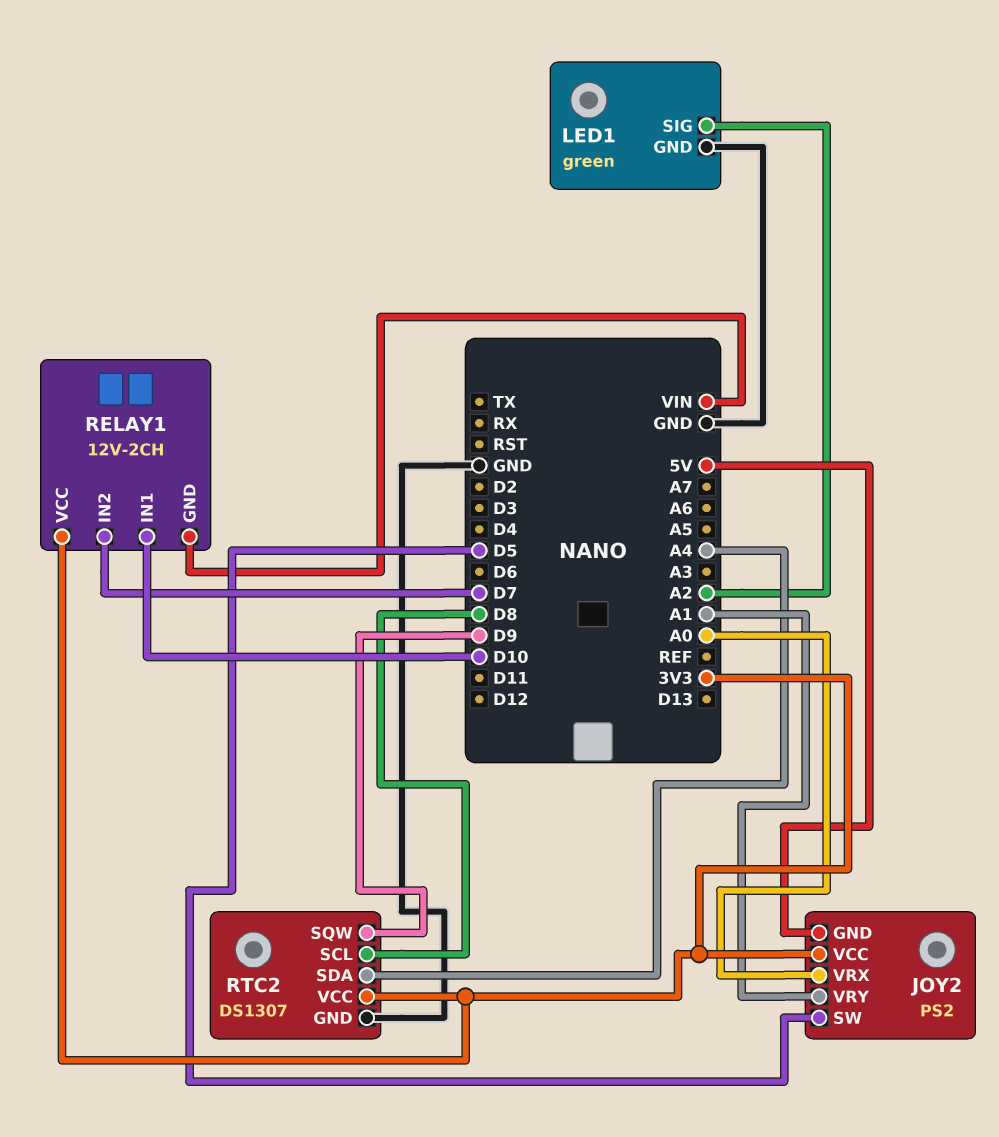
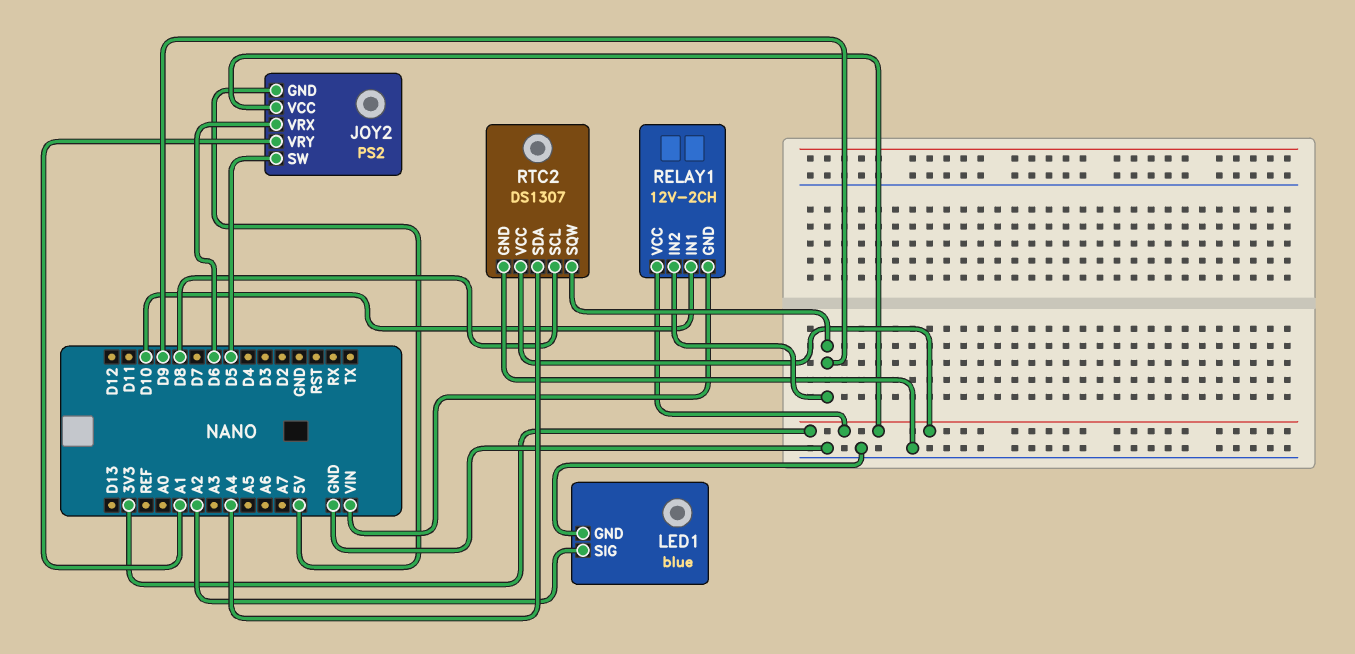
JOY2 pin VRX: A0 -> D6
LED1: green -> blue
RELAY1 pin IN2: D7 -> D9

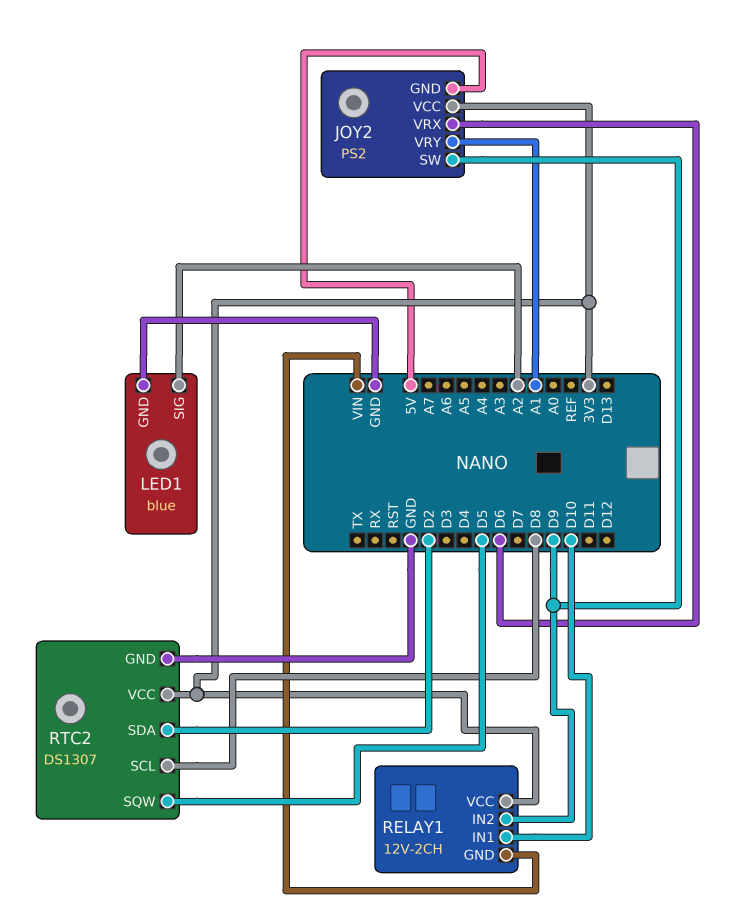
JOY2 pin SW: D5 -> D9
RTC2 pin SDA: A4 -> D2
RTC2 pin SQW: D9 -> D5

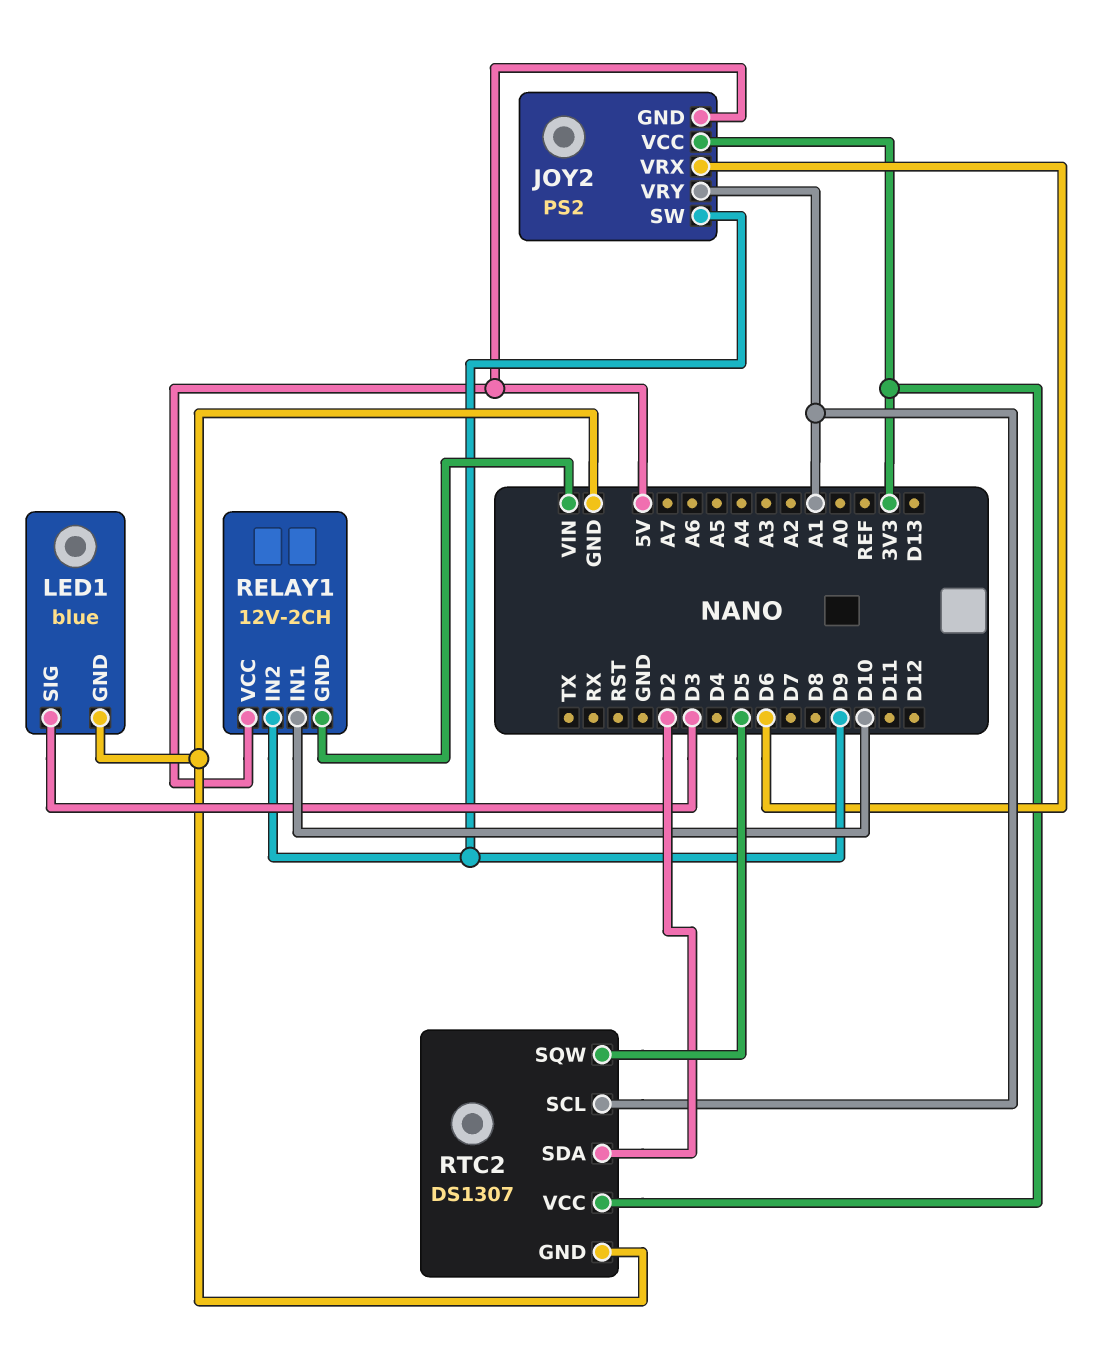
LED1 pin SIG: A2 -> D3
RELAY1 pin VCC: 3V3 -> 5V
RTC2 pin SCL: D8 -> A1

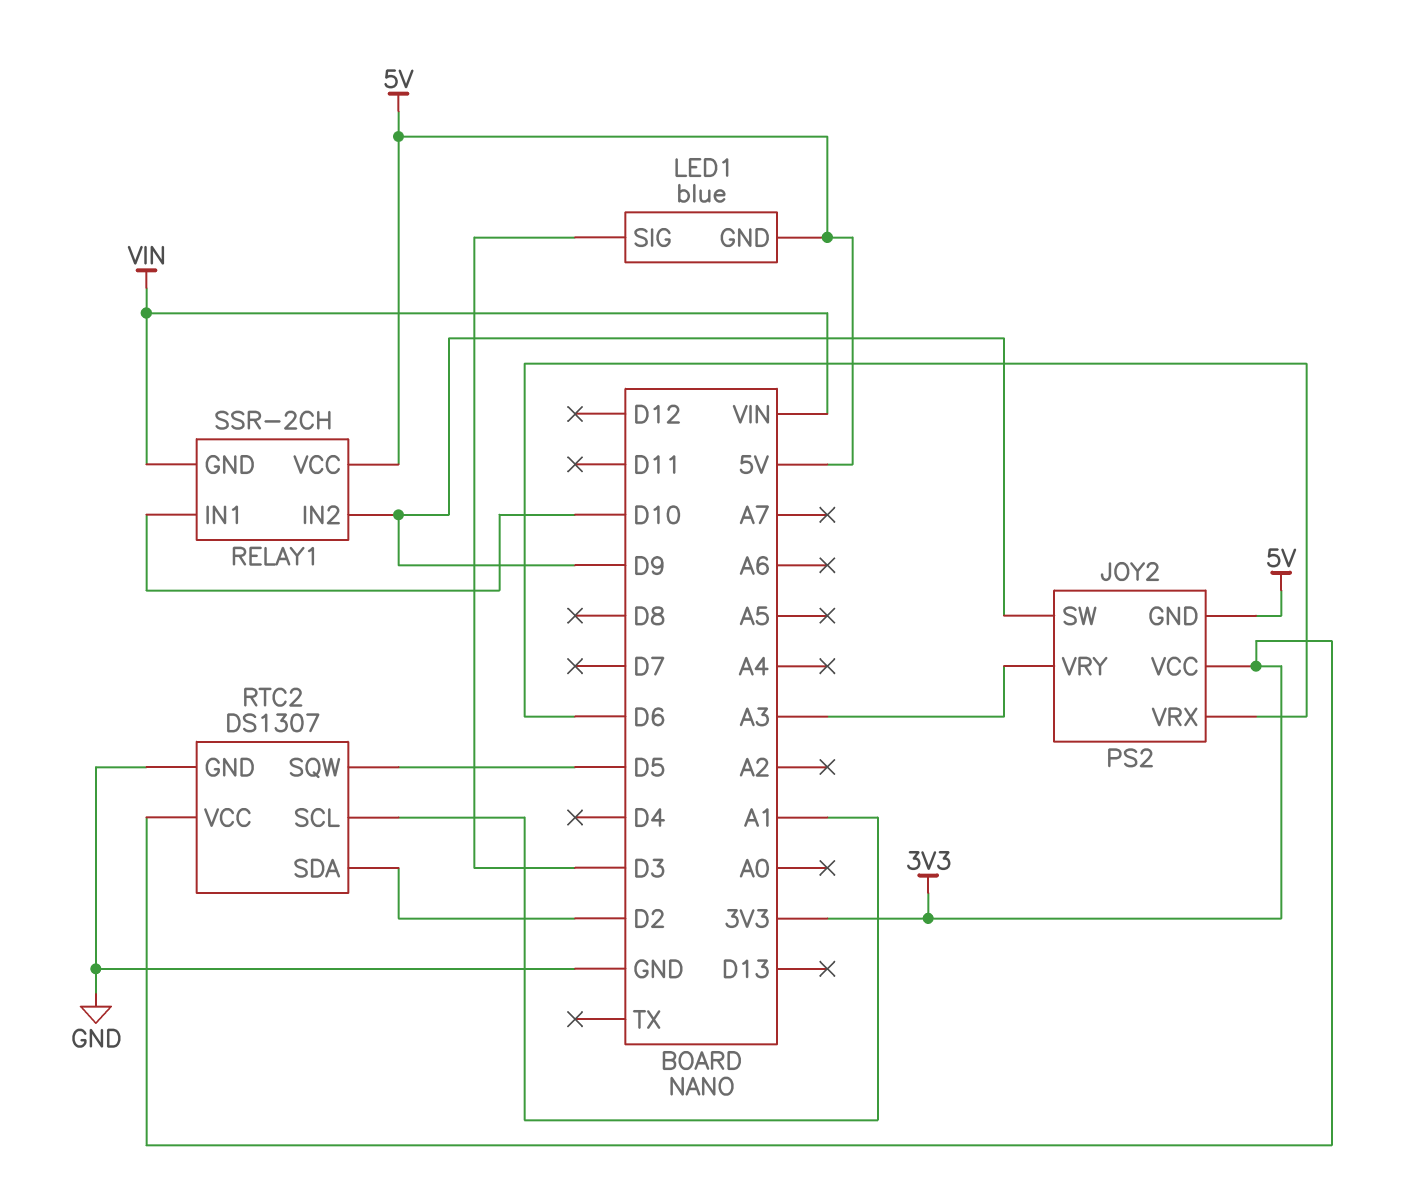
JOY2 pin VRY: A1 -> A3
LED1 pin GND: GND -> 5V
RELAY1: 12V-2CH -> SSR-2CH

